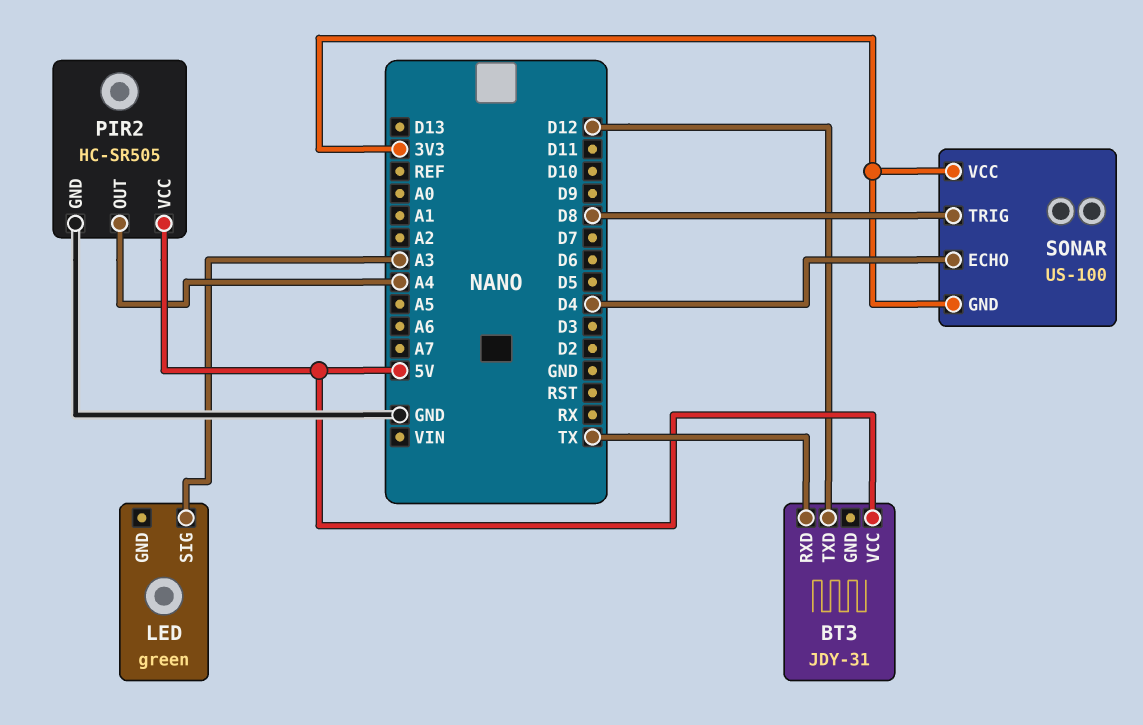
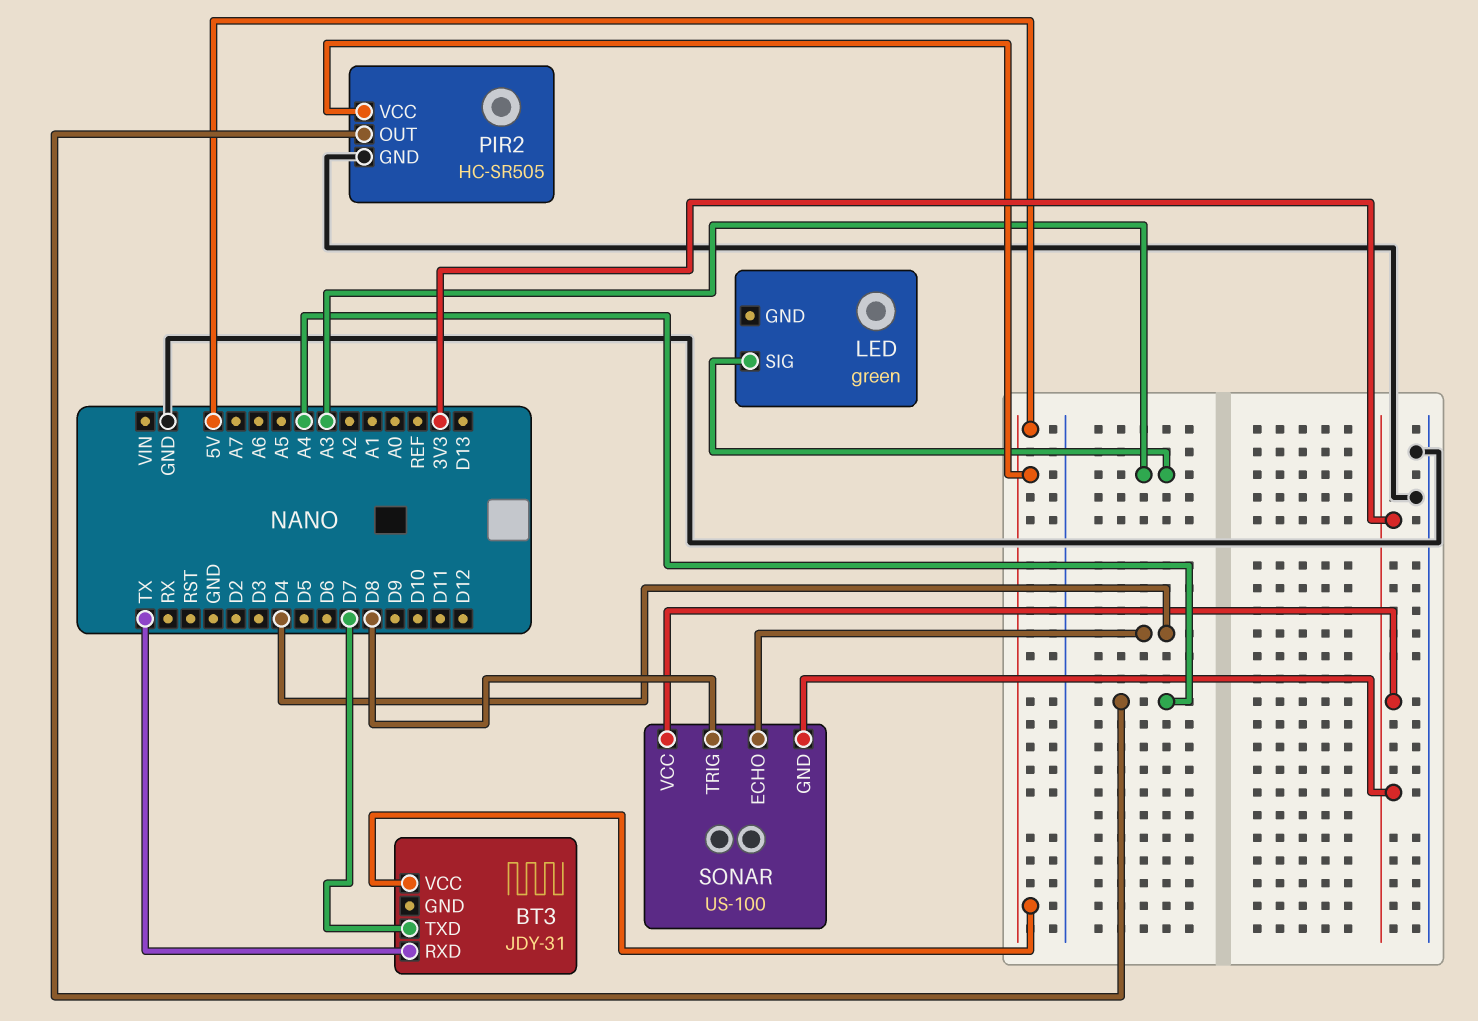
BT3 pin TXD: D12 -> D7

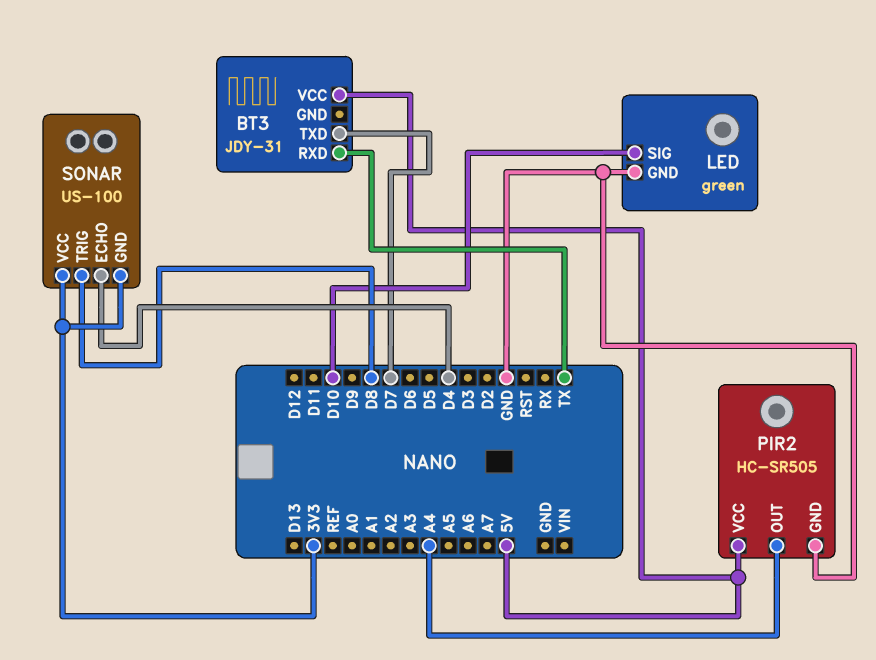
LED pin GND: none -> GND
LED pin SIG: A3 -> D10

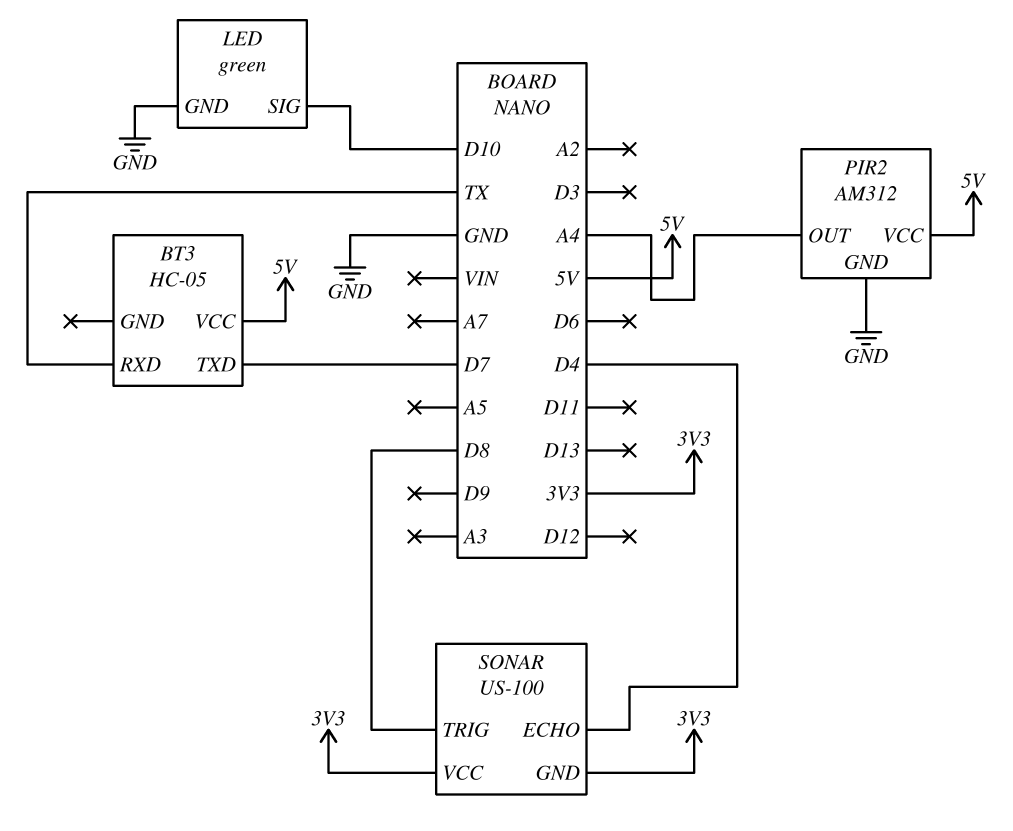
BT3: JDY-31 -> HC-05
PIR2: HC-SR505 -> AM312

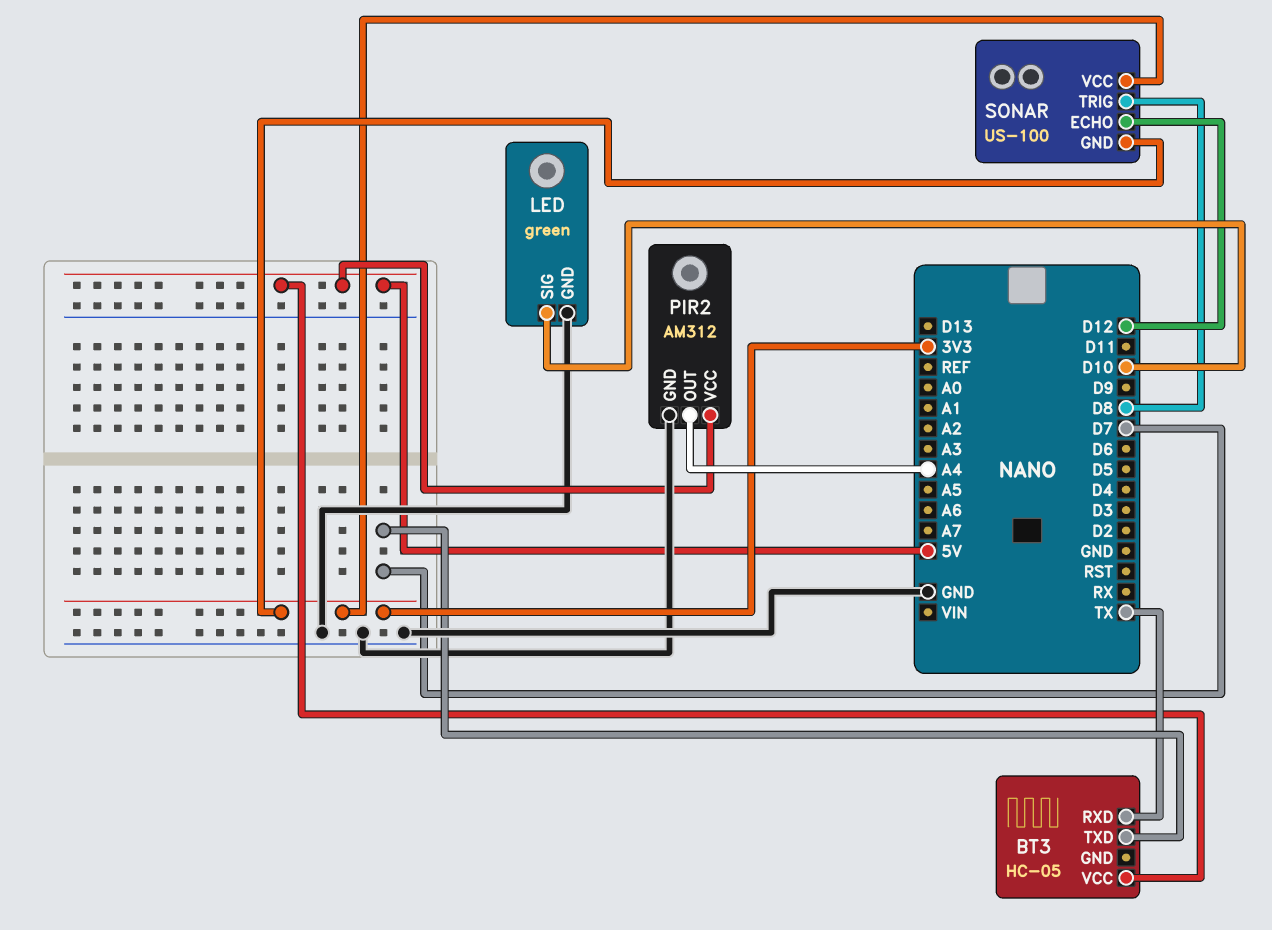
SONAR pin ECHO: D4 -> D12

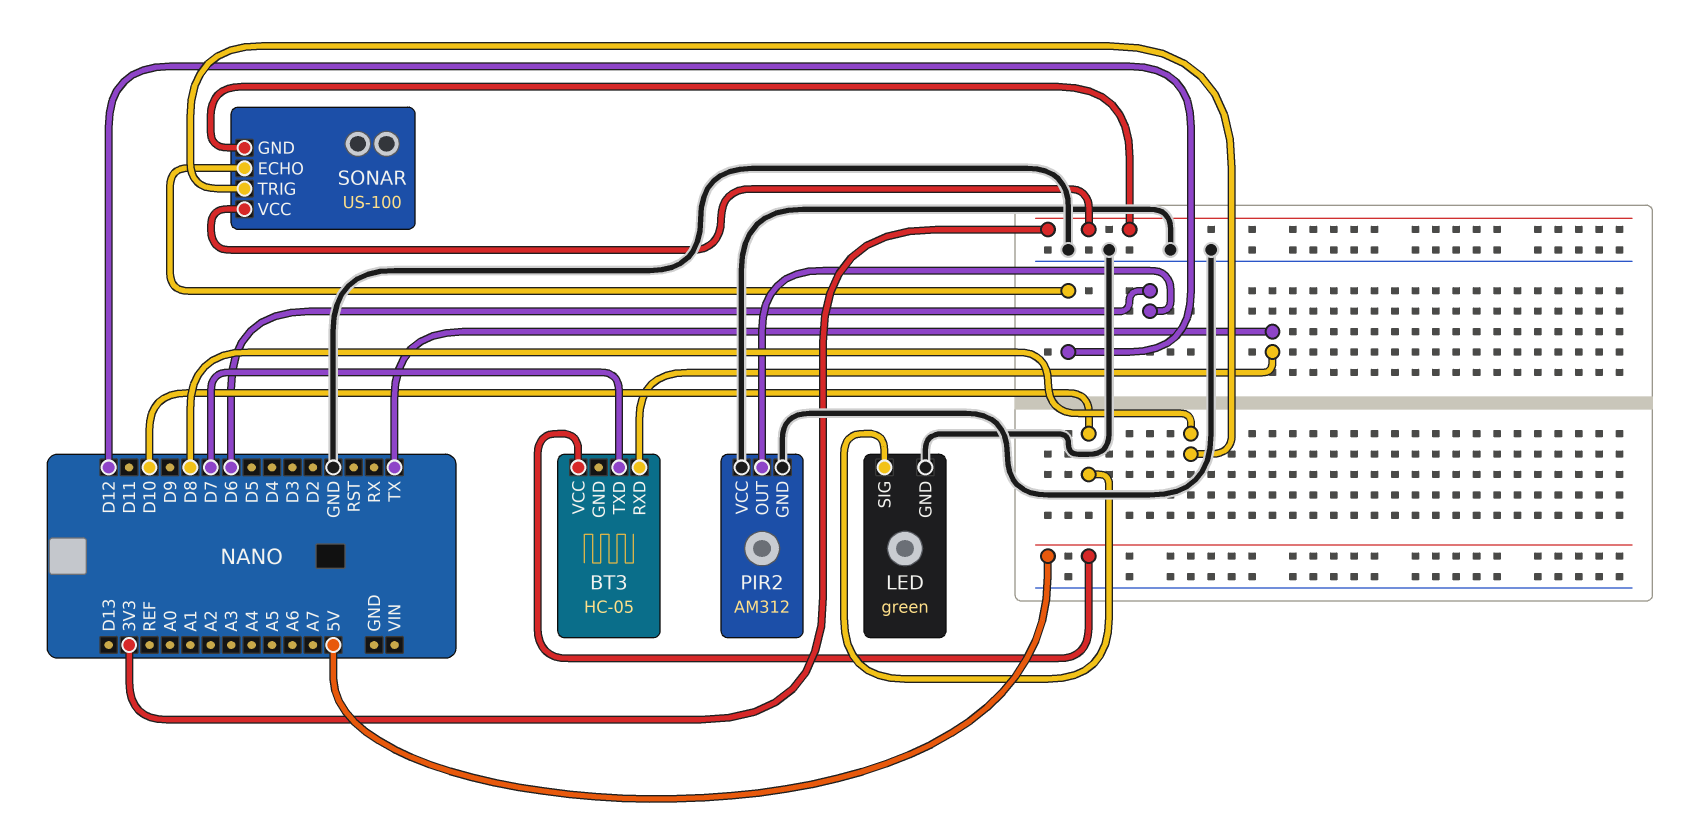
PIR2 pin OUT: A4 -> D6
PIR2 pin VCC: 5V -> GND

